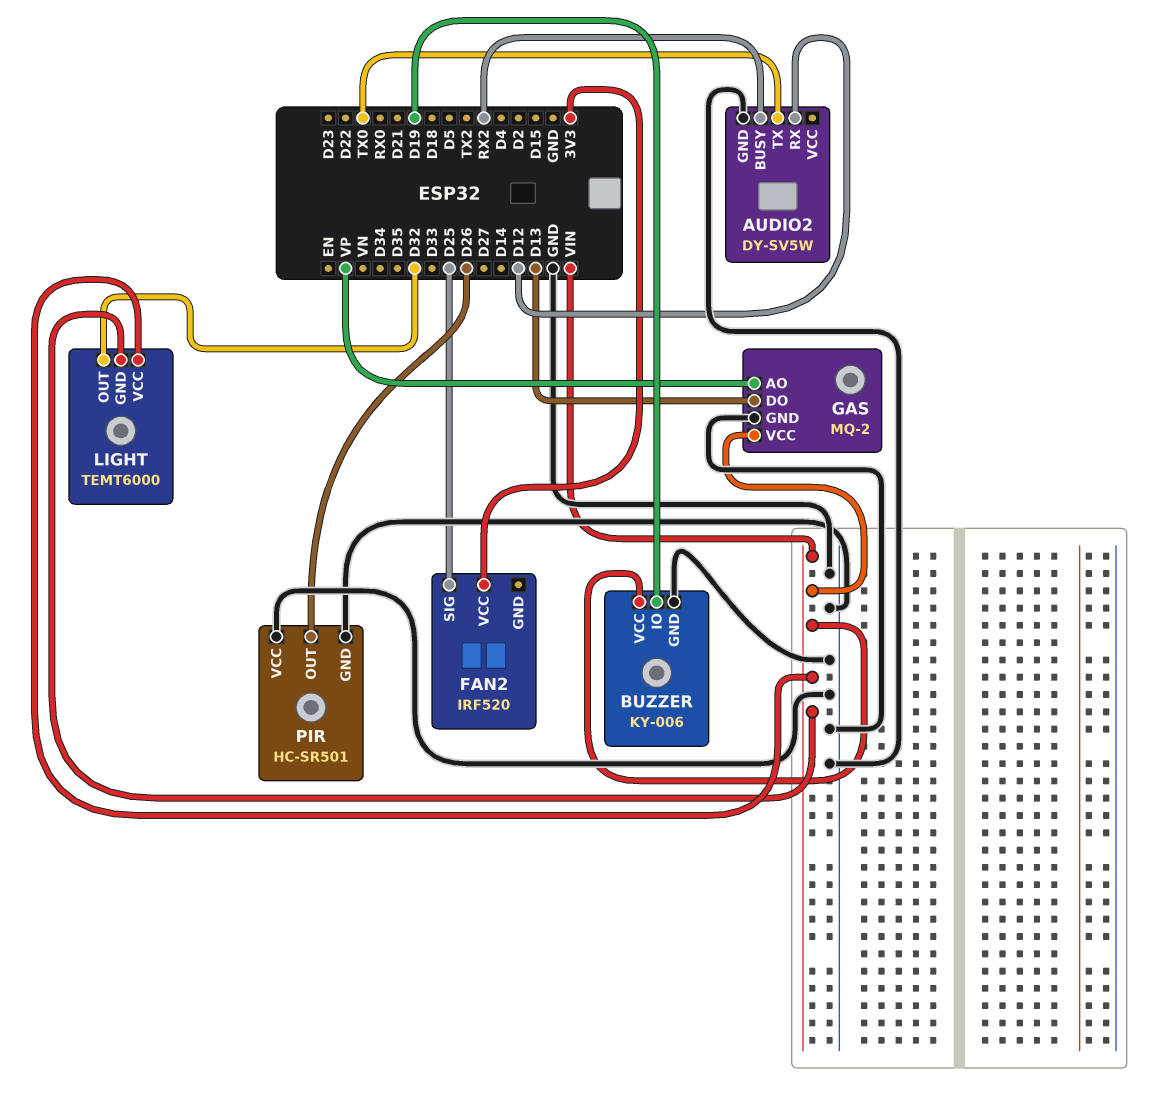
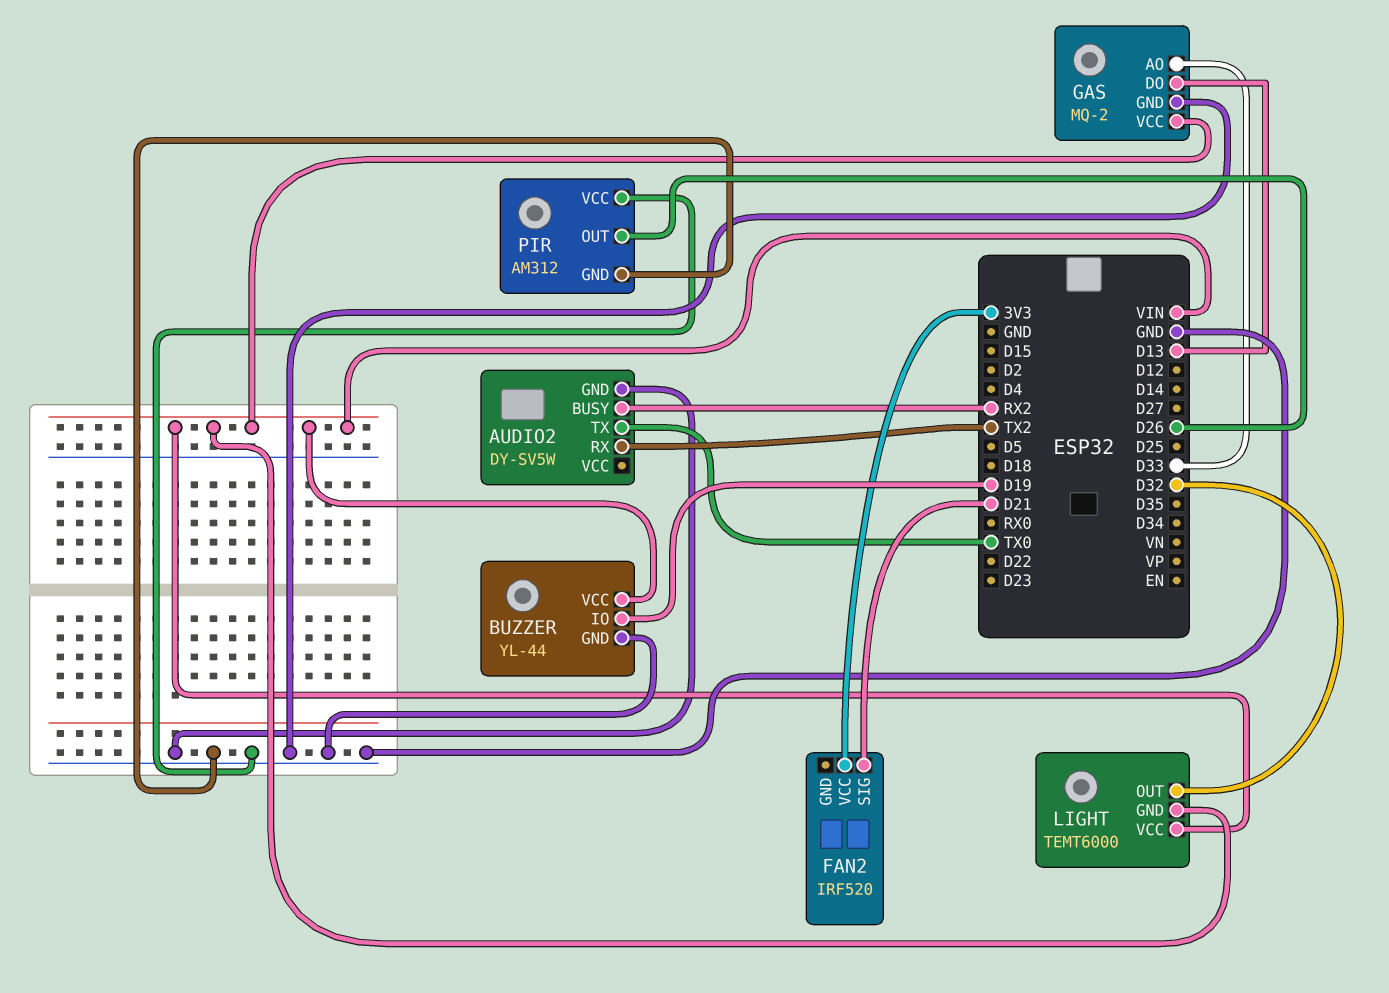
AUDIO2 pin RX: D12 -> TX2
BUZZER: KY-006 -> YL-44
FAN2 pin SIG: D25 -> D21
GAS pin AO: VP -> D33
PIR: HC-SR501 -> AM312

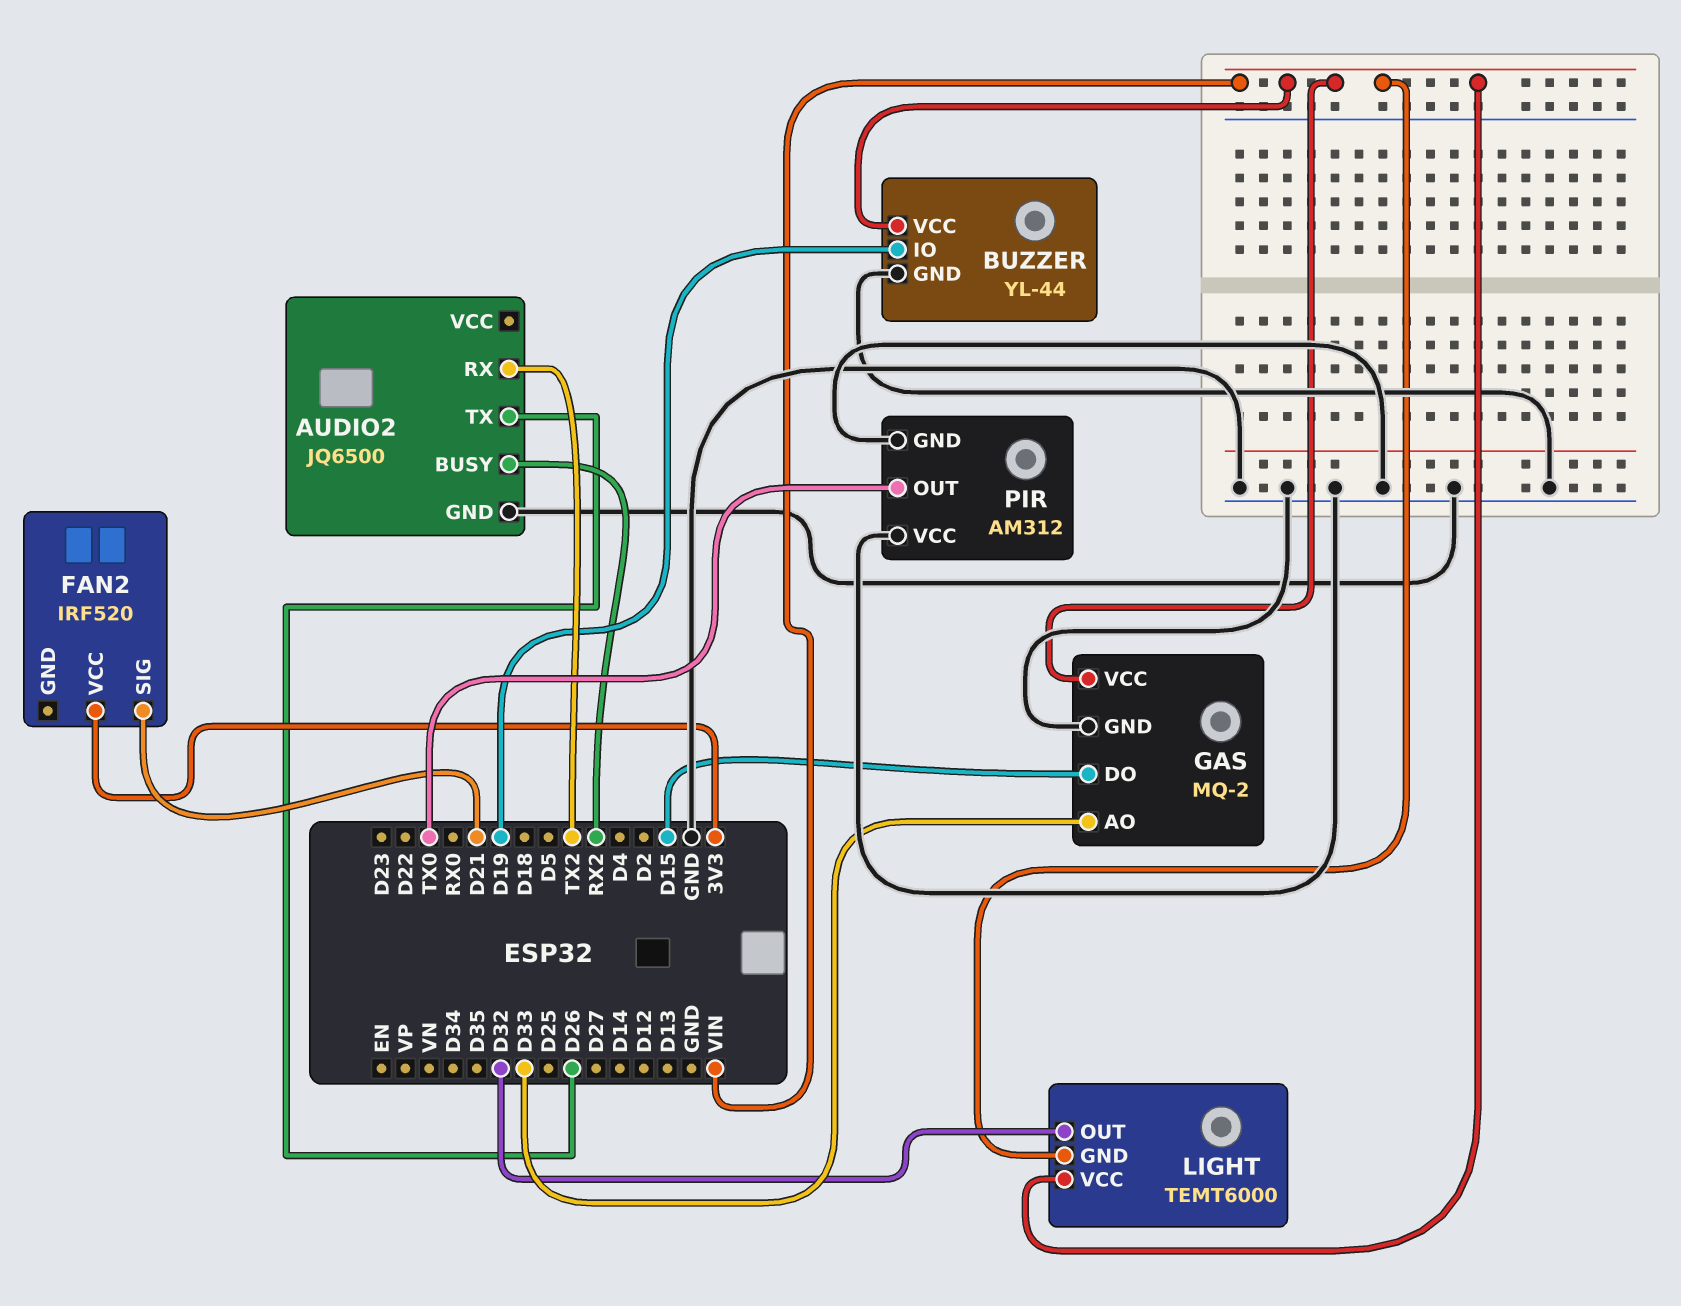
AUDIO2: DY-SV5W -> JQ6500
AUDIO2 pin TX: TX0 -> D26
GAS pin DO: D13 -> D15
PIR pin OUT: D26 -> TX0

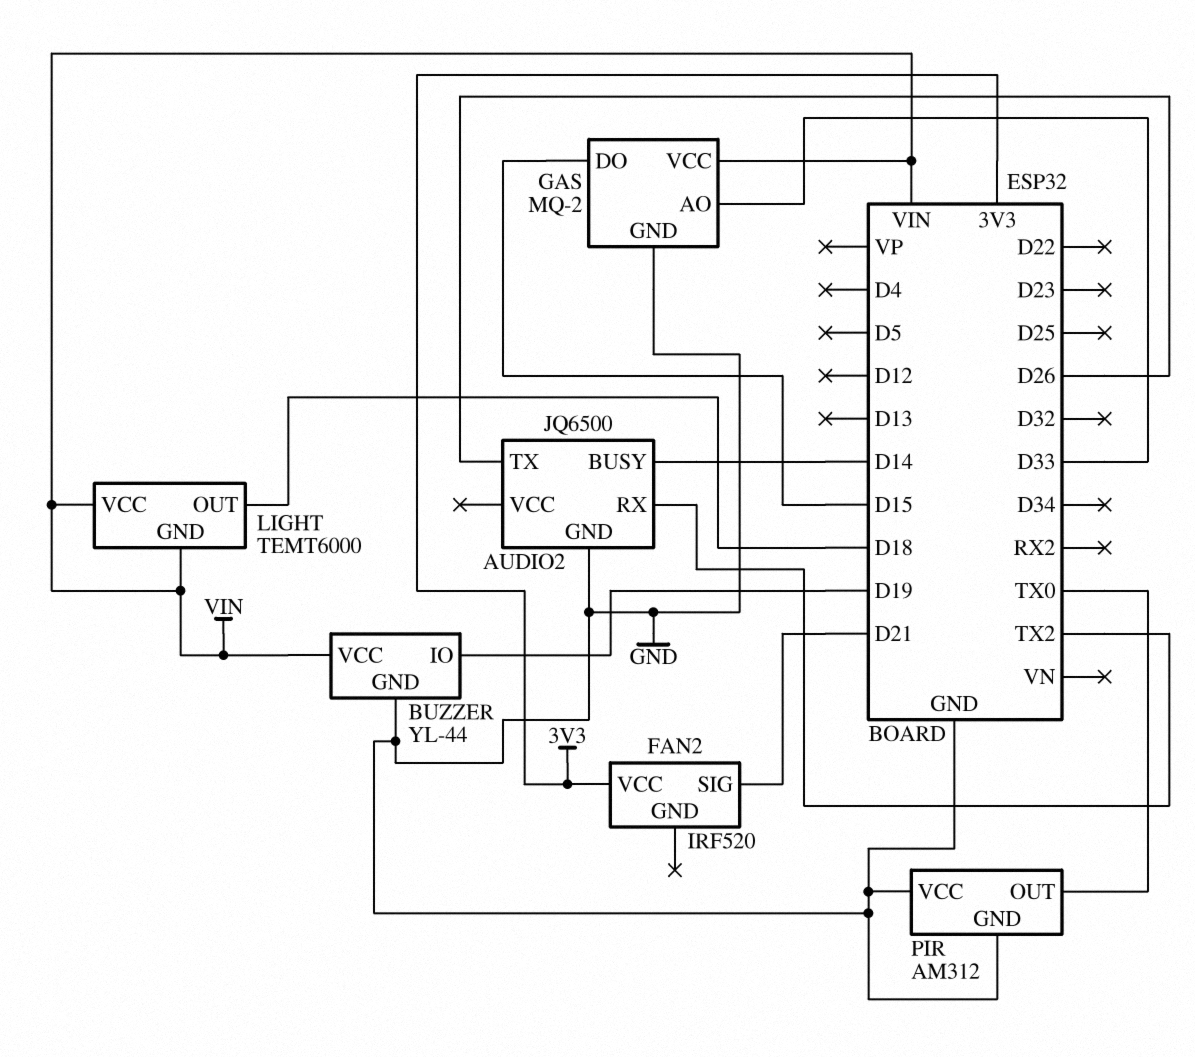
AUDIO2 pin BUSY: RX2 -> D14
LIGHT pin OUT: D32 -> D18

